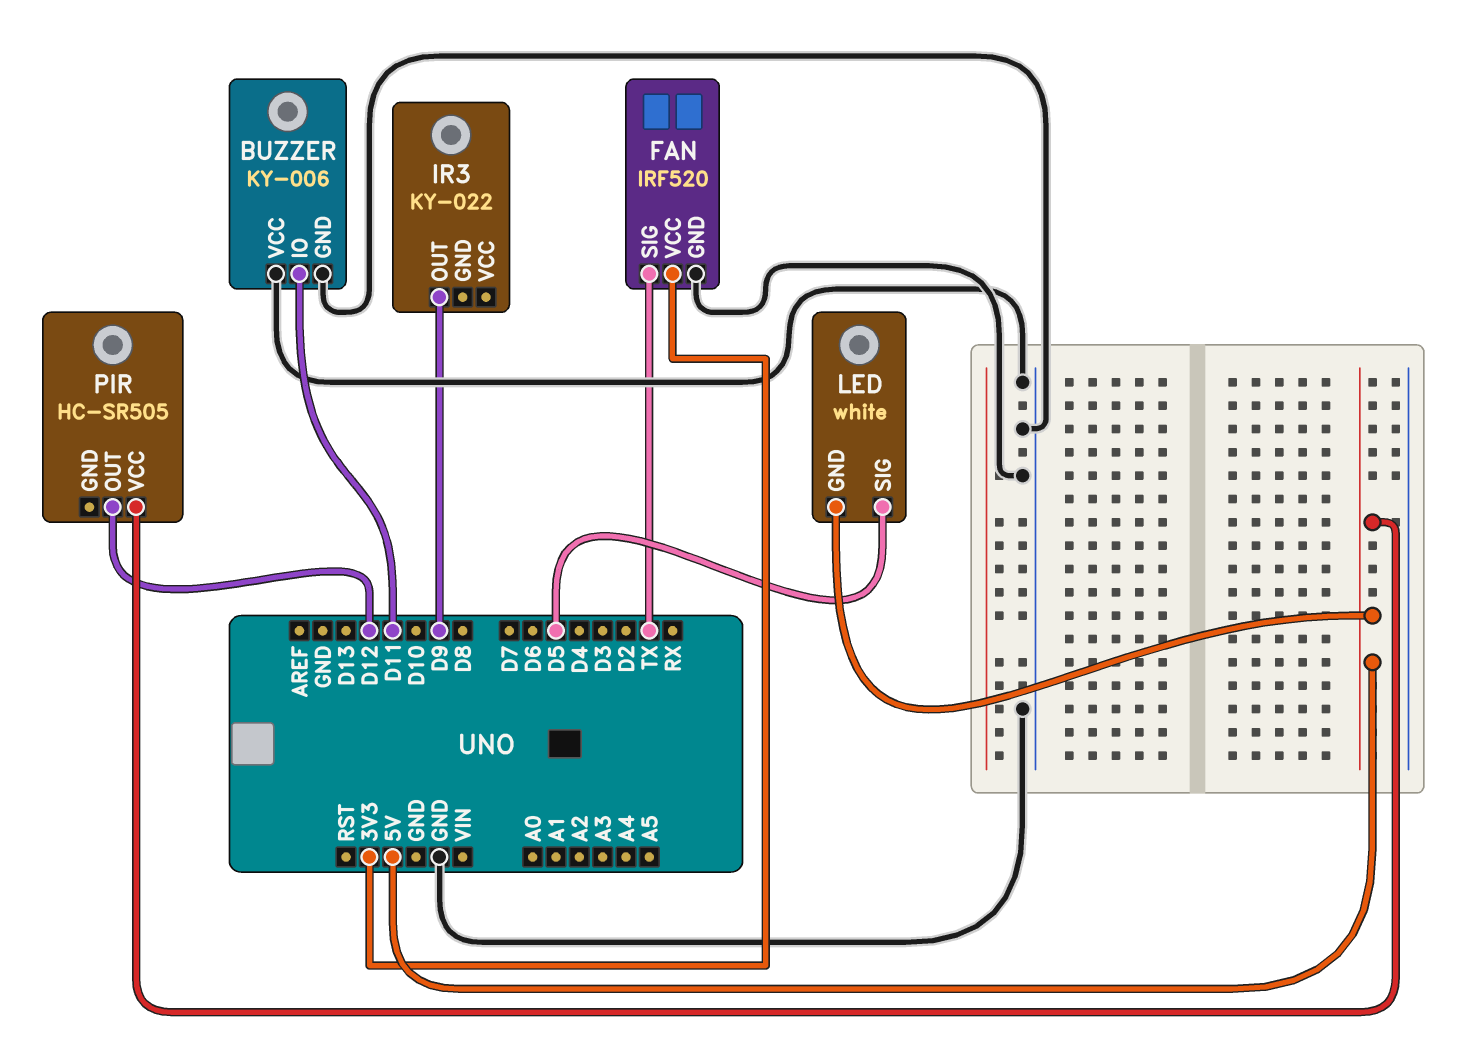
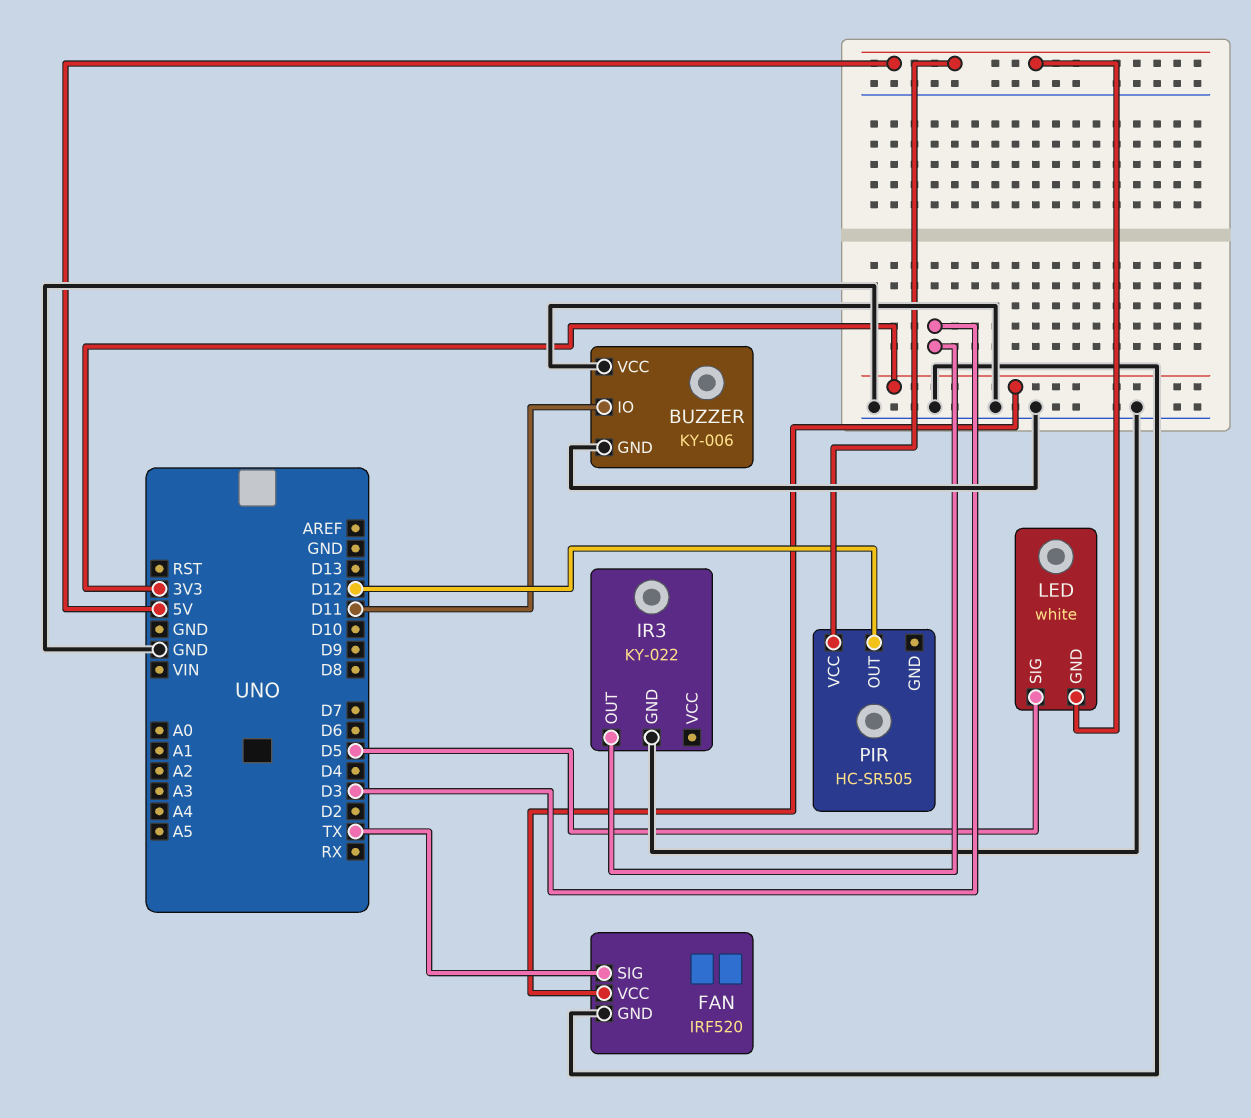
IR3 pin GND: none -> GND
IR3 pin OUT: D9 -> D3

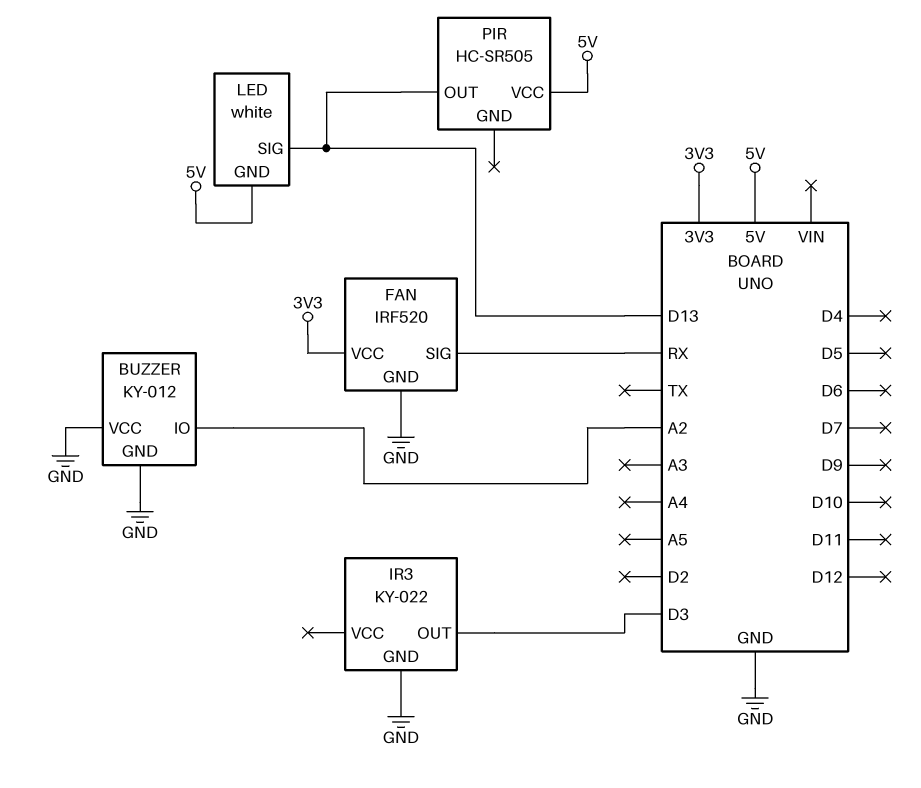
BUZZER: KY-006 -> KY-012
BUZZER pin IO: D11 -> A2
FAN pin SIG: TX -> RX
LED pin SIG: D5 -> D13
PIR pin OUT: D12 -> D13

